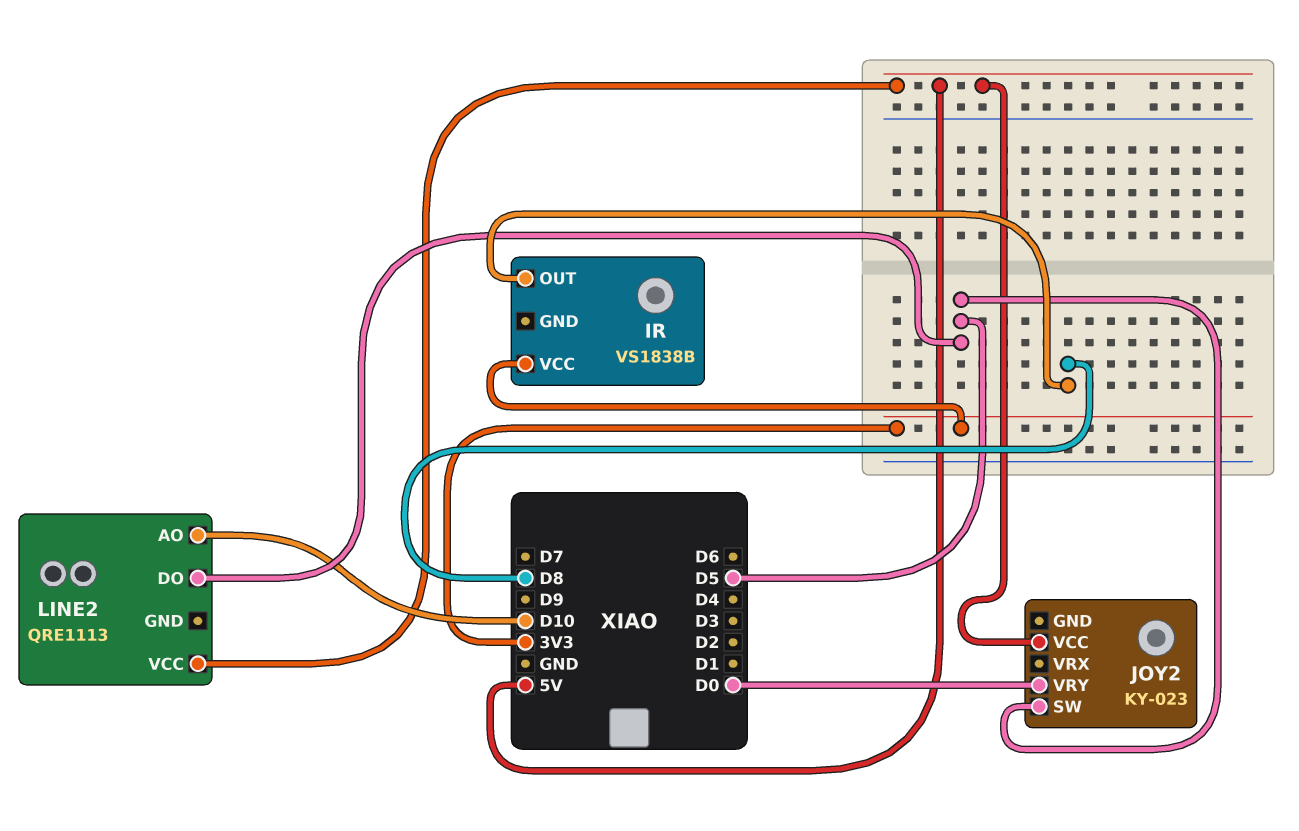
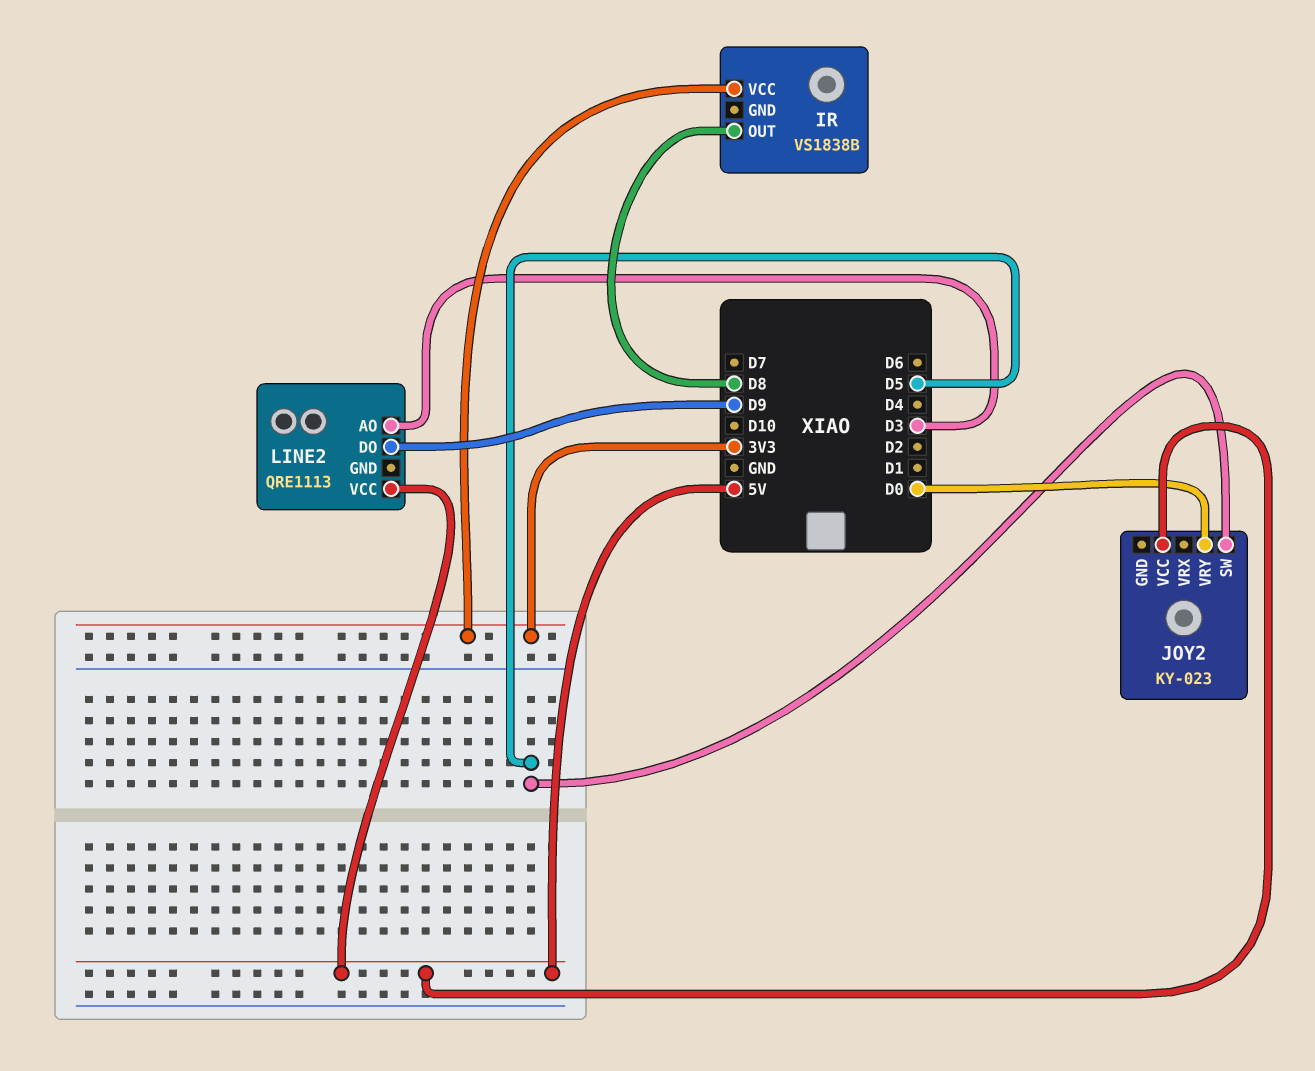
LINE2 pin AO: D10 -> D3
LINE2 pin DO: D5 -> D9

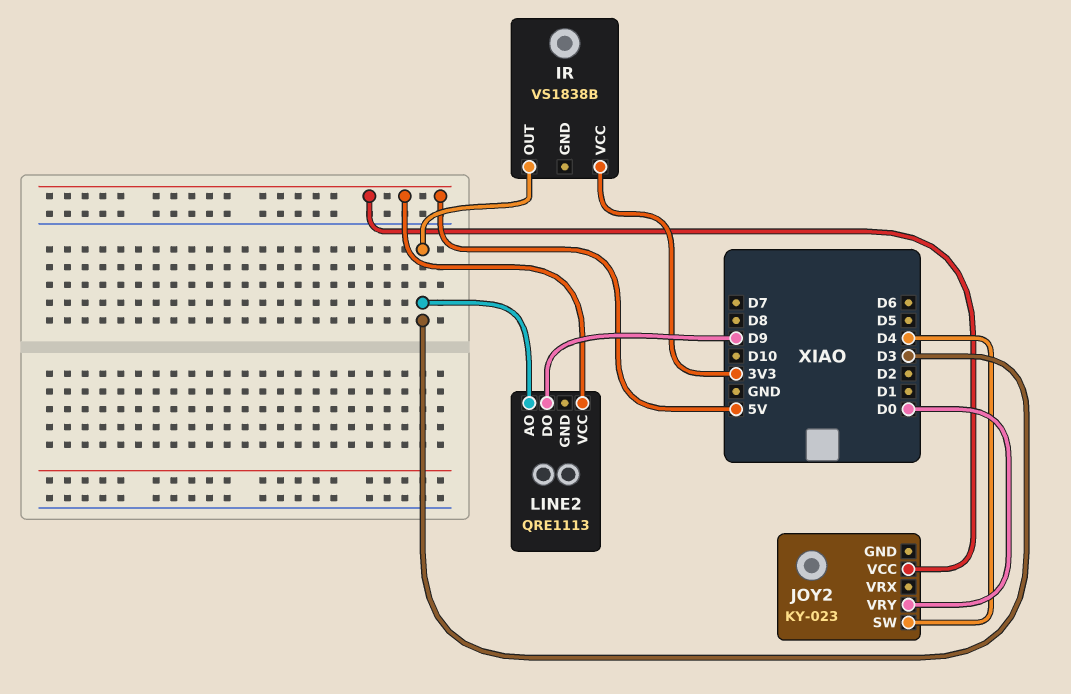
IR pin OUT: D8 -> D3
JOY2 pin SW: D5 -> D4

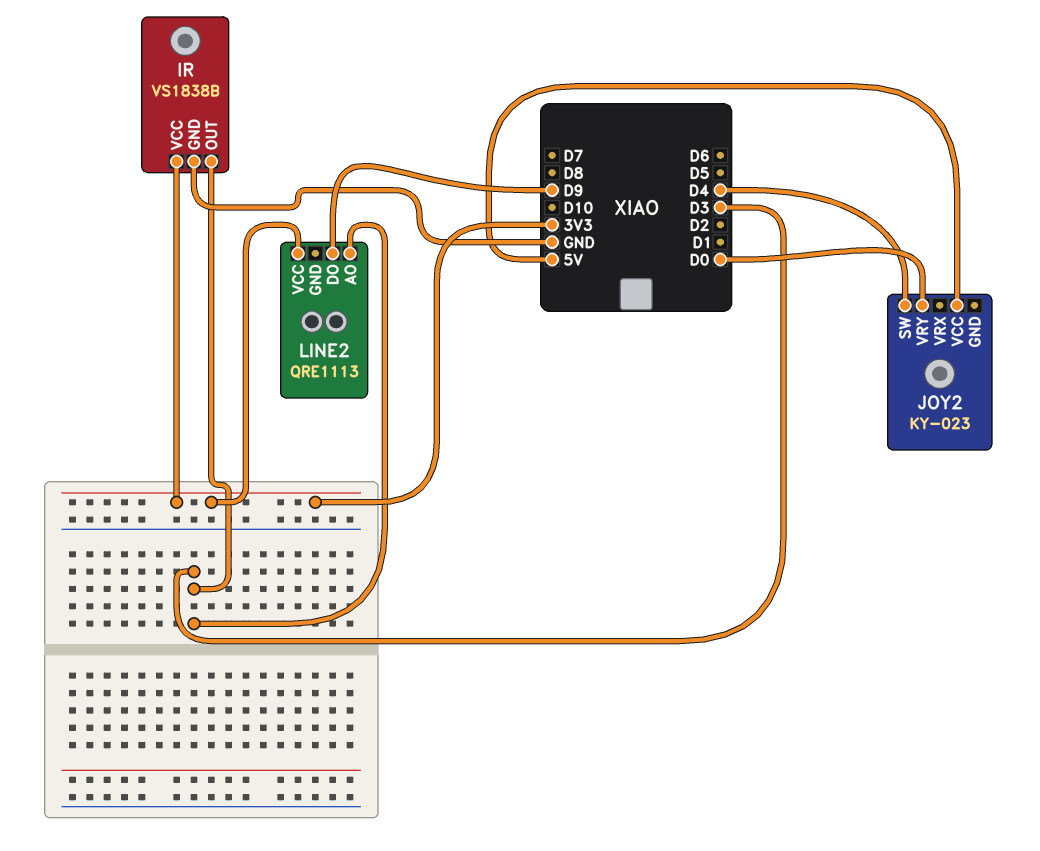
IR pin GND: none -> GND
LINE2 pin VCC: 5V -> 3V3

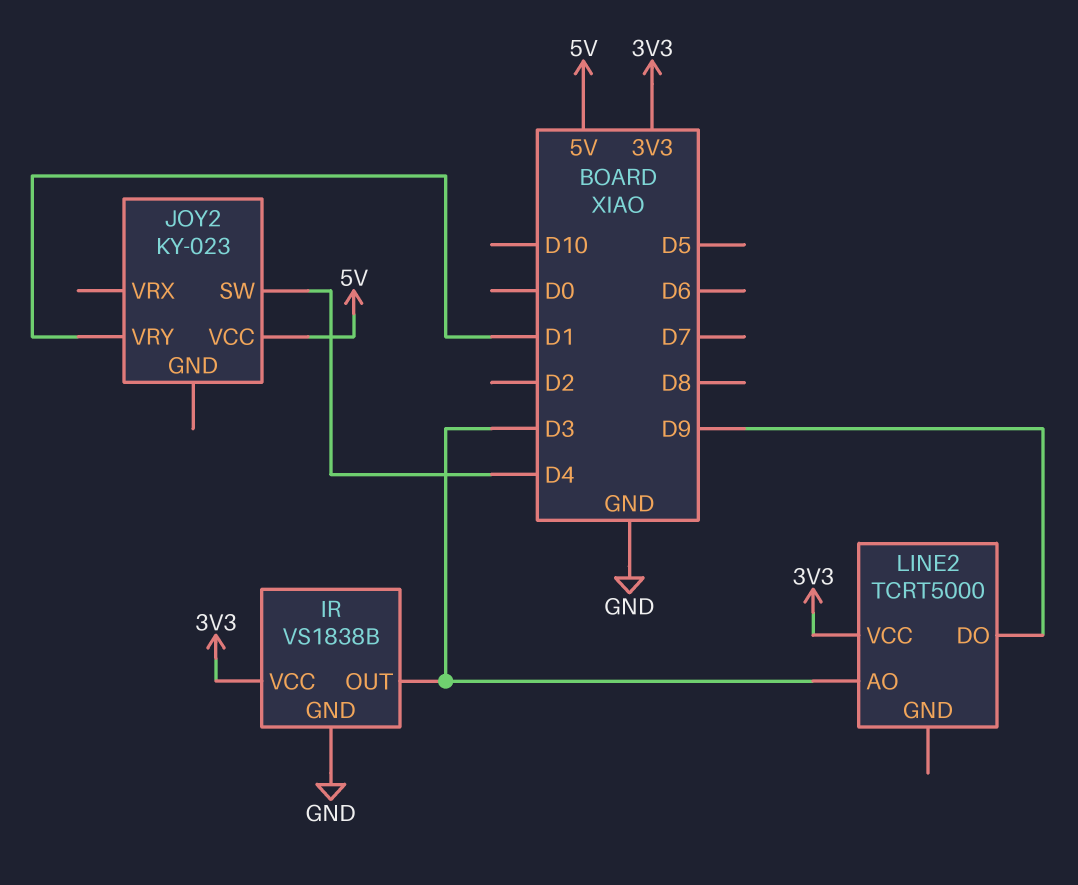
JOY2 pin VRY: D0 -> D1
LINE2: QRE1113 -> TCRT5000

